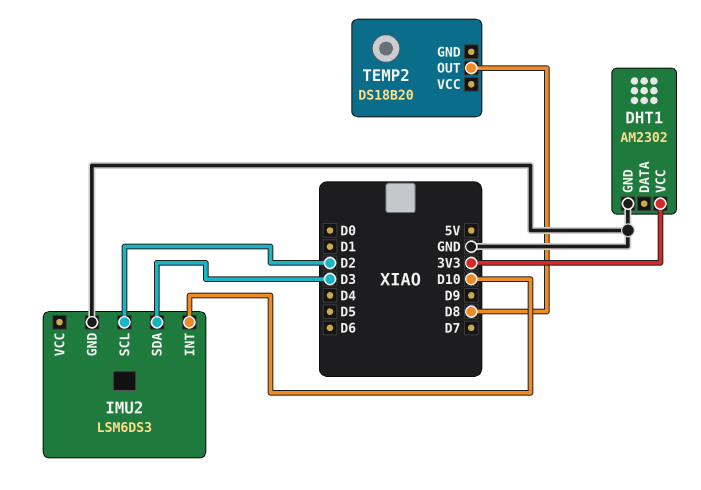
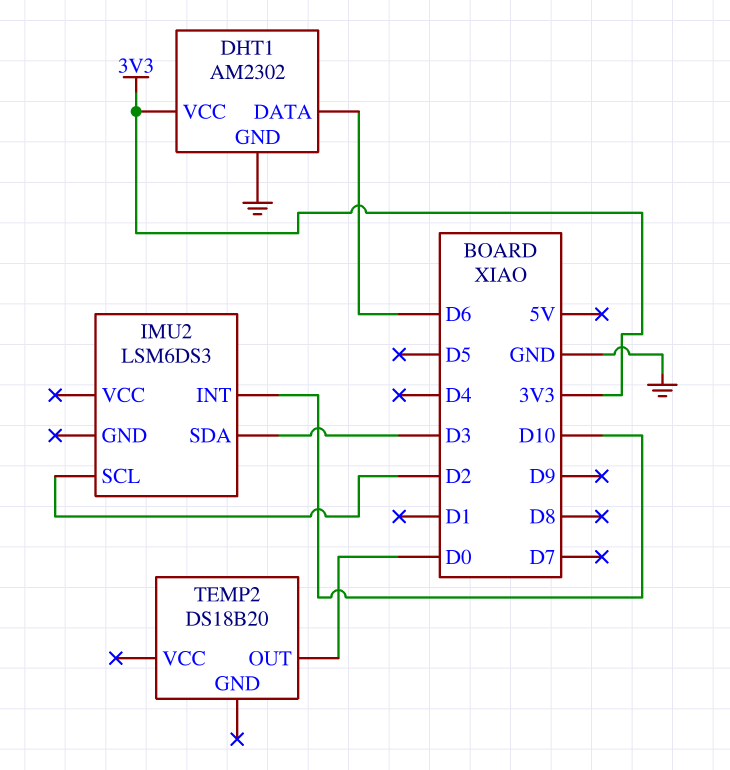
DHT1 pin DATA: none -> D6
IMU2 pin GND: GND -> none
TEMP2 pin OUT: D8 -> D0

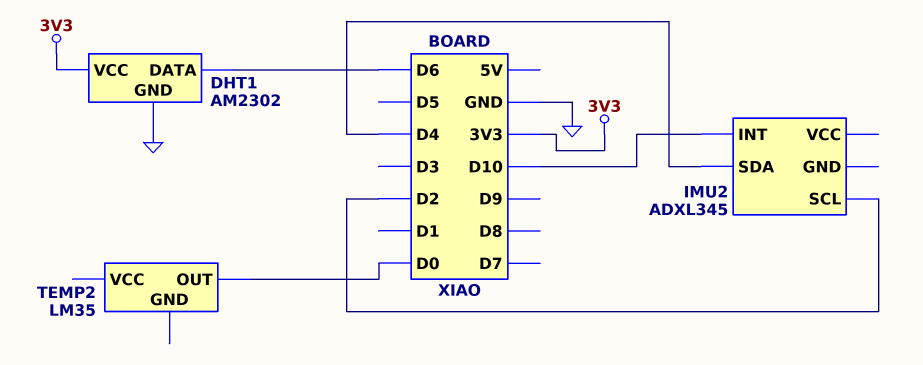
IMU2: LSM6DS3 -> ADXL345
IMU2 pin SDA: D3 -> D4
TEMP2: DS18B20 -> LM35

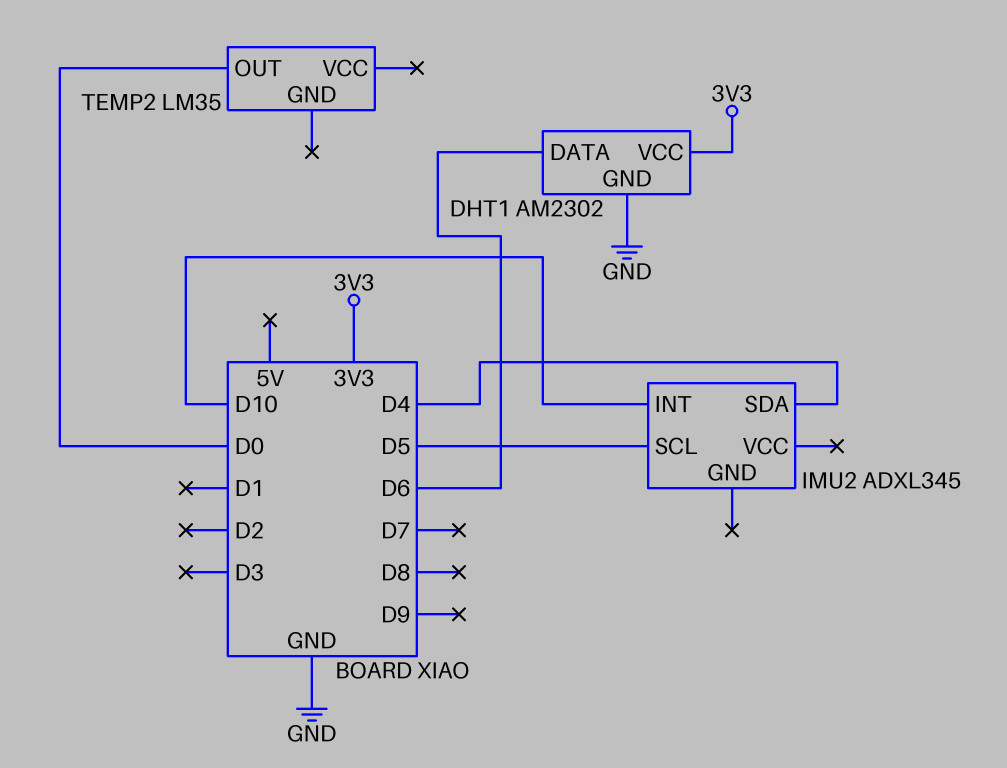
IMU2 pin SCL: D2 -> D5

